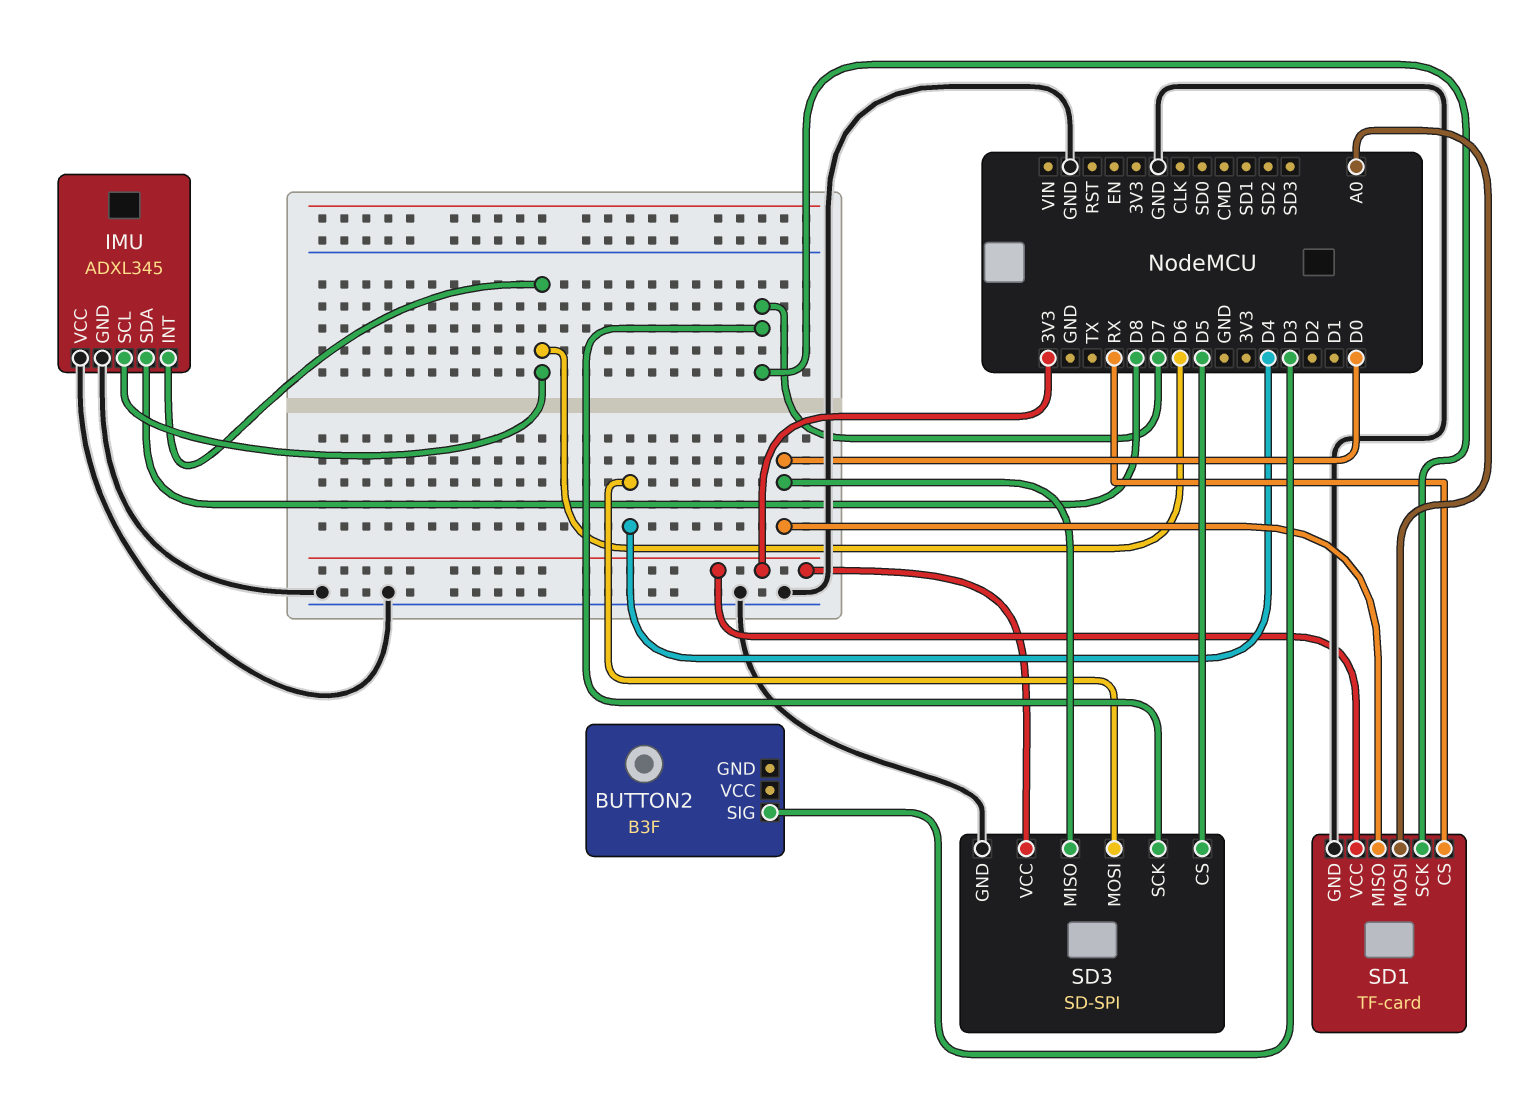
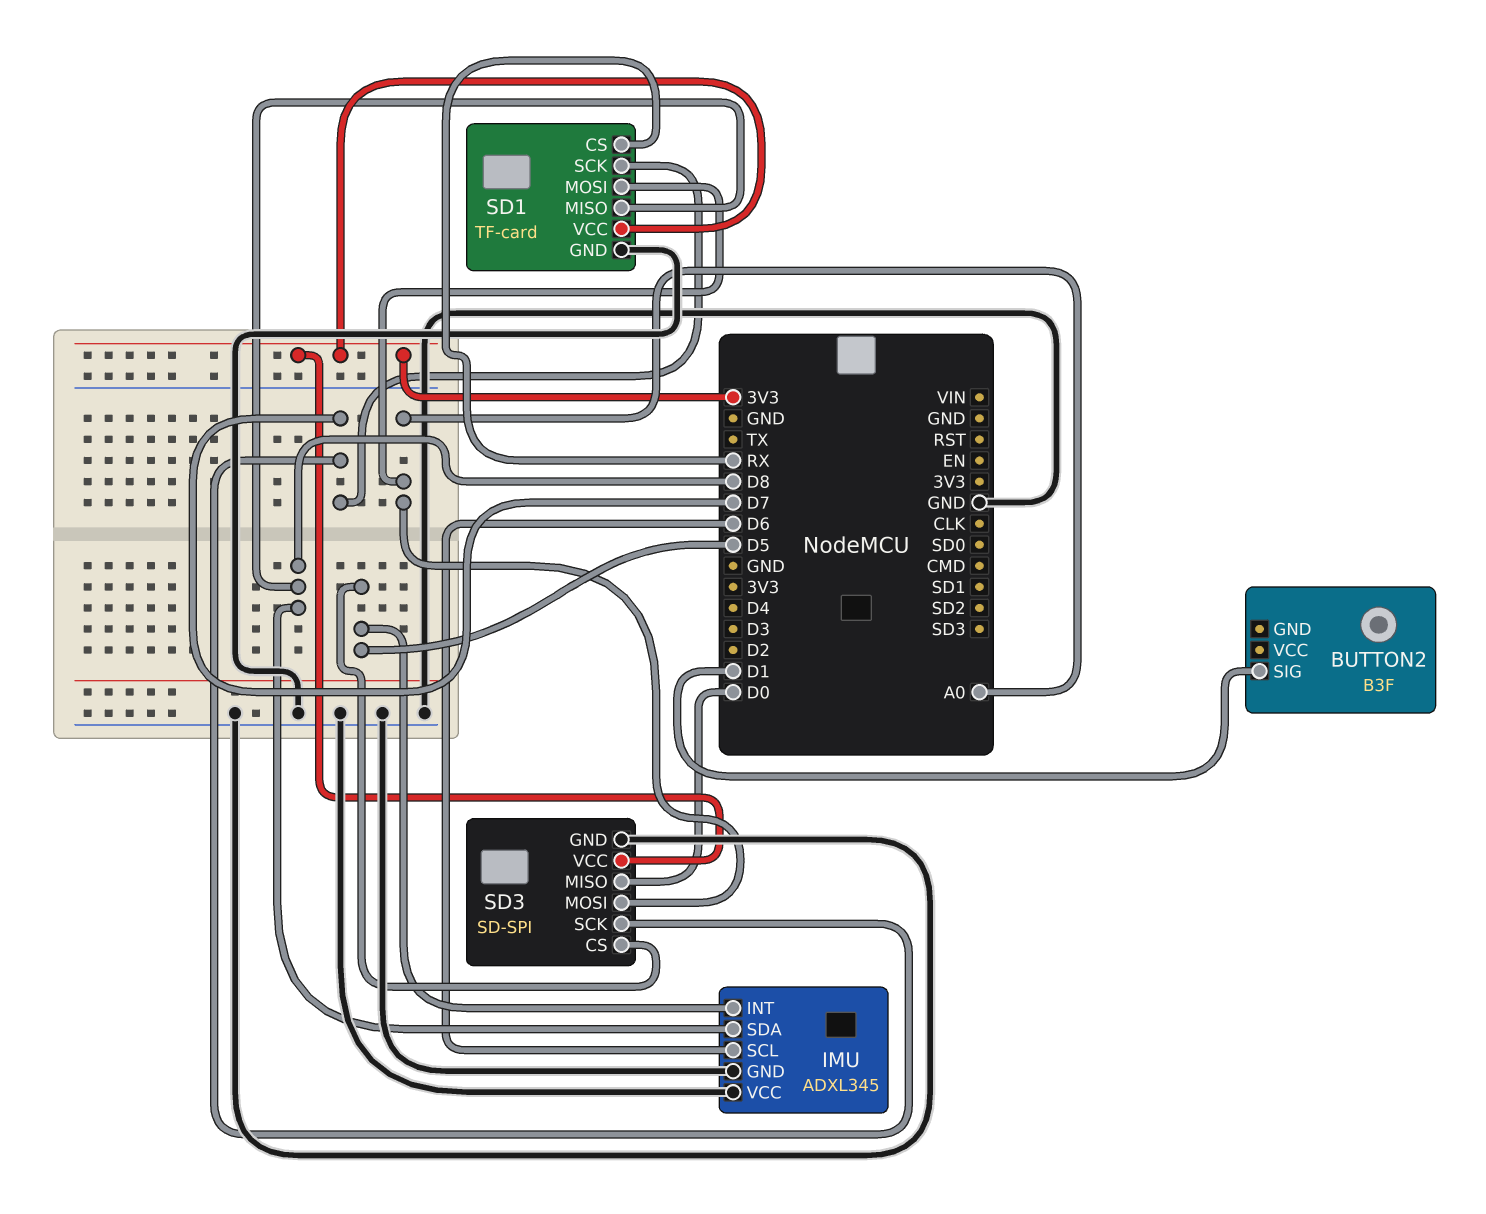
BUTTON2 pin SIG: D3 -> D1
IMU pin INT: D6 -> D5
SD1 pin MISO: D0 -> D8
SD3 pin MOSI: D4 -> A0

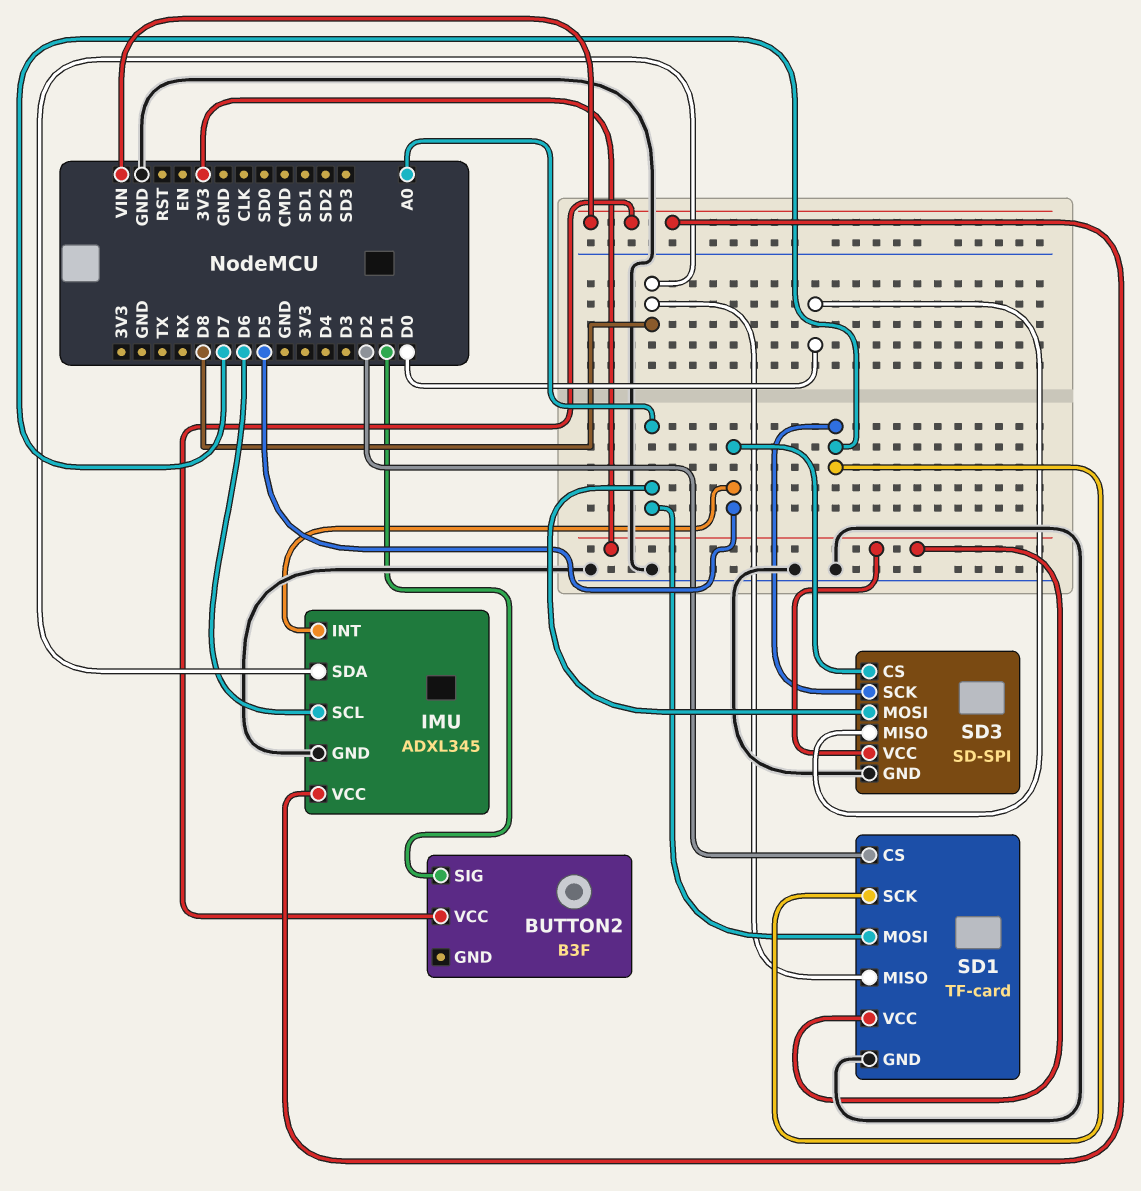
BUTTON2 pin VCC: none -> VIN
IMU pin VCC: GND -> VIN
SD1 pin CS: RX -> D2

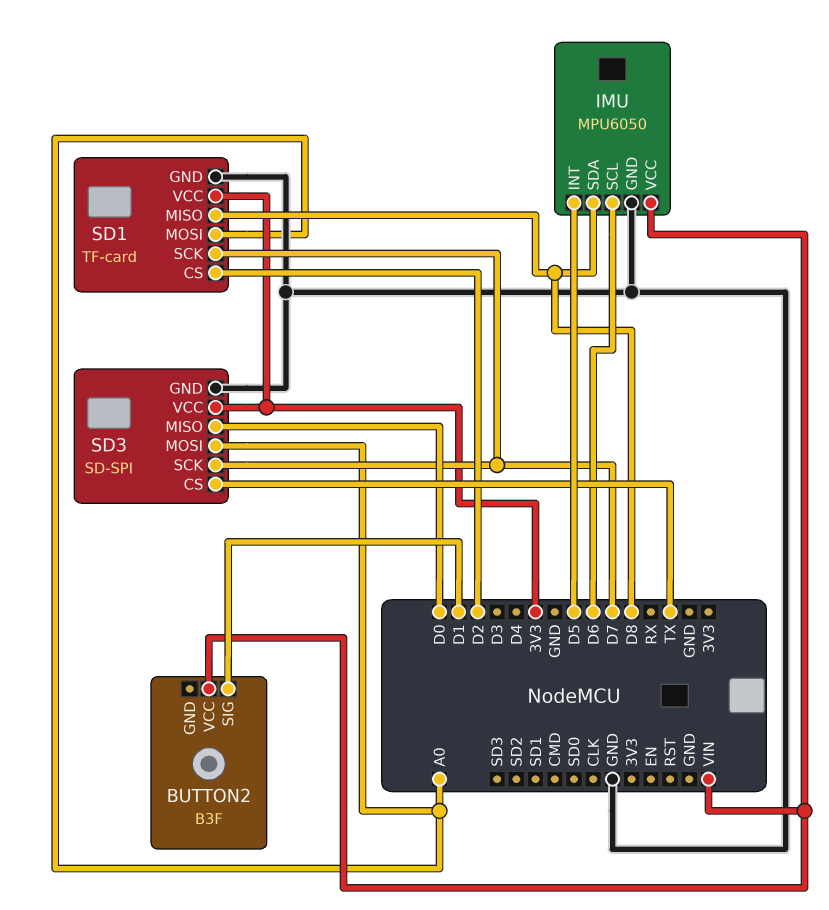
IMU: ADXL345 -> MPU6050
SD3 pin CS: D5 -> TX

